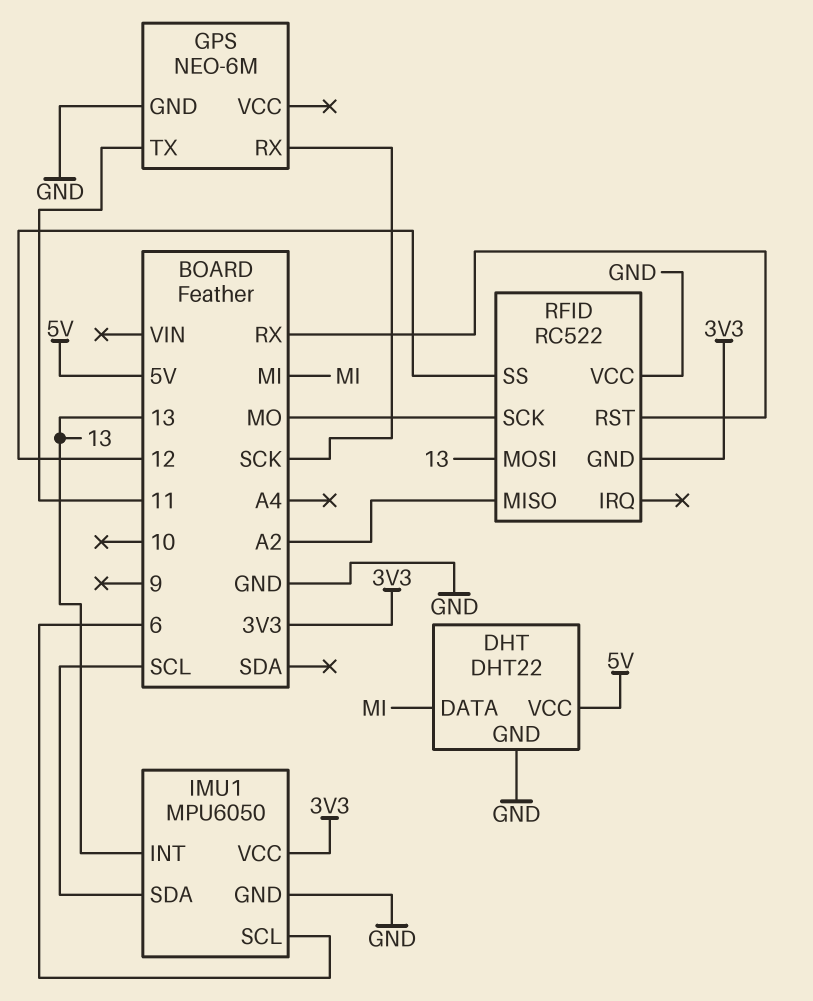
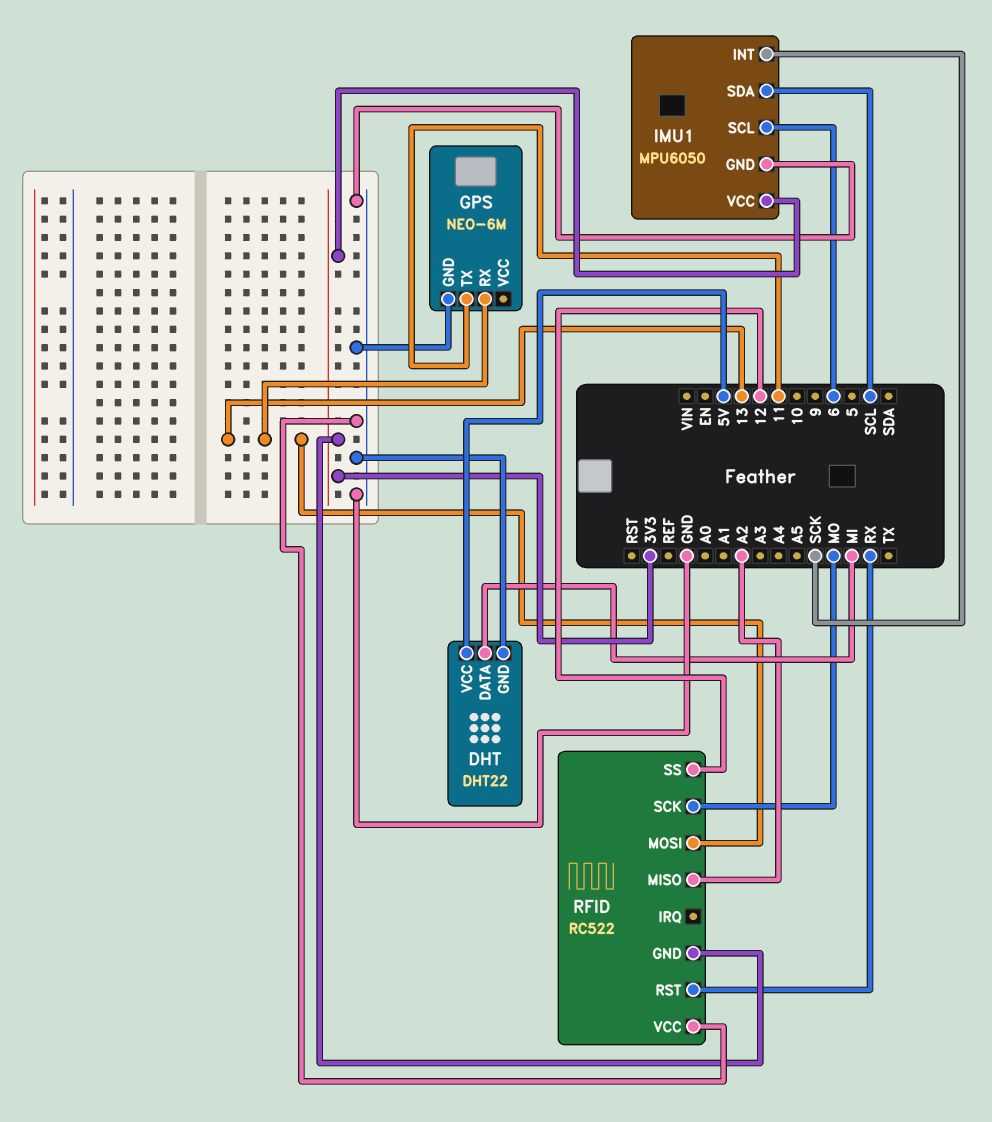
GPS pin RX: SCK -> 13
IMU1 pin INT: 13 -> SCK

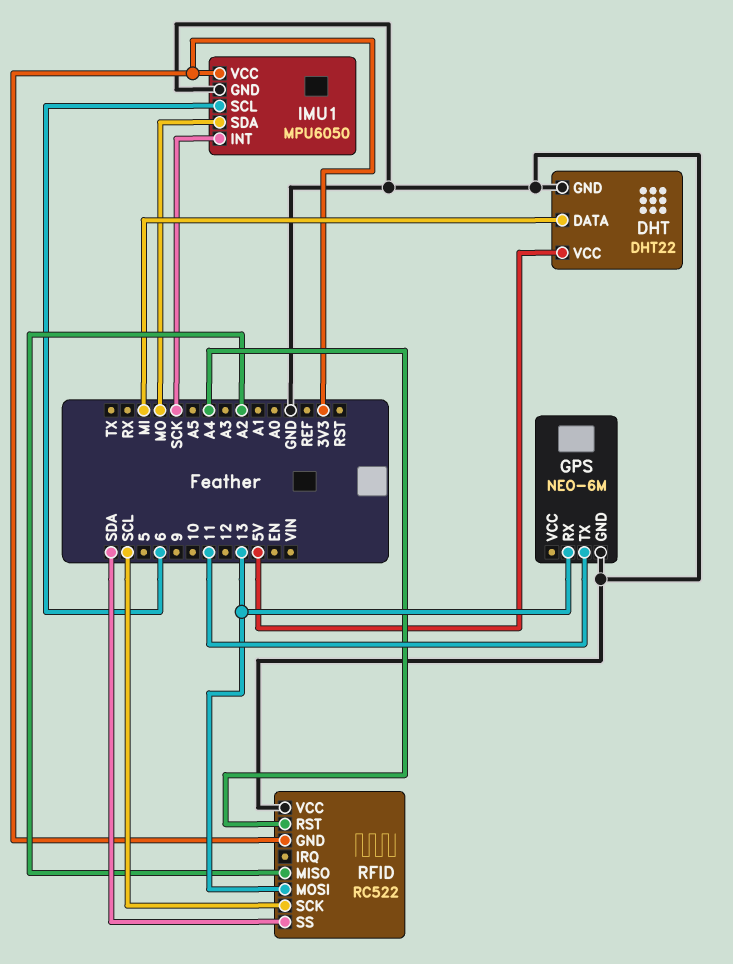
IMU1 pin SDA: SCL -> MO
RFID pin RST: RX -> A4
RFID pin SCK: MO -> SCL
RFID pin SS: 12 -> SDA

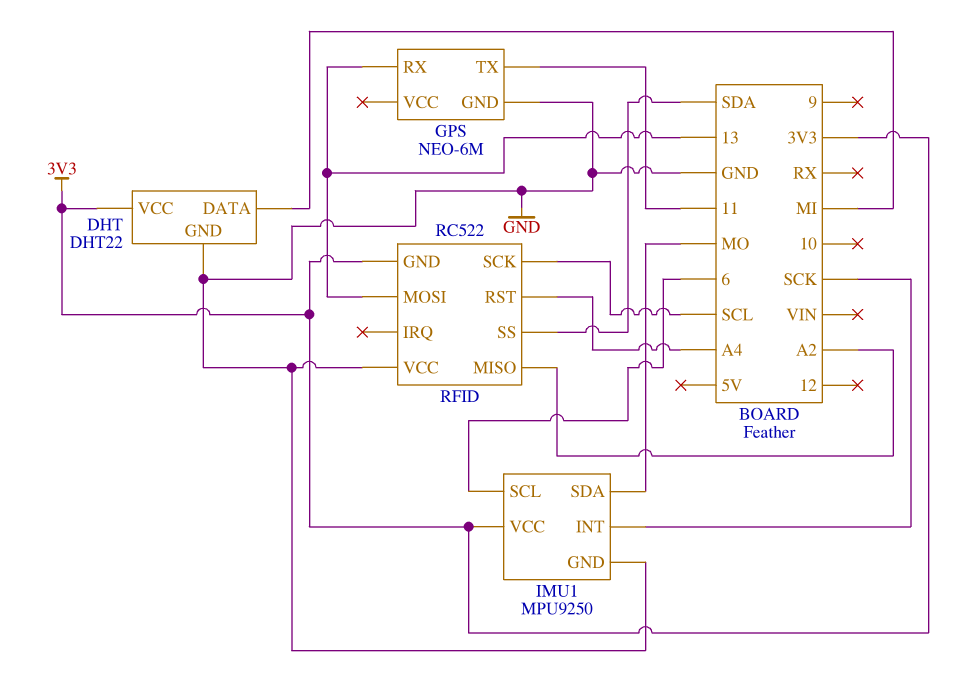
DHT pin VCC: 5V -> 3V3
IMU1: MPU6050 -> MPU9250

